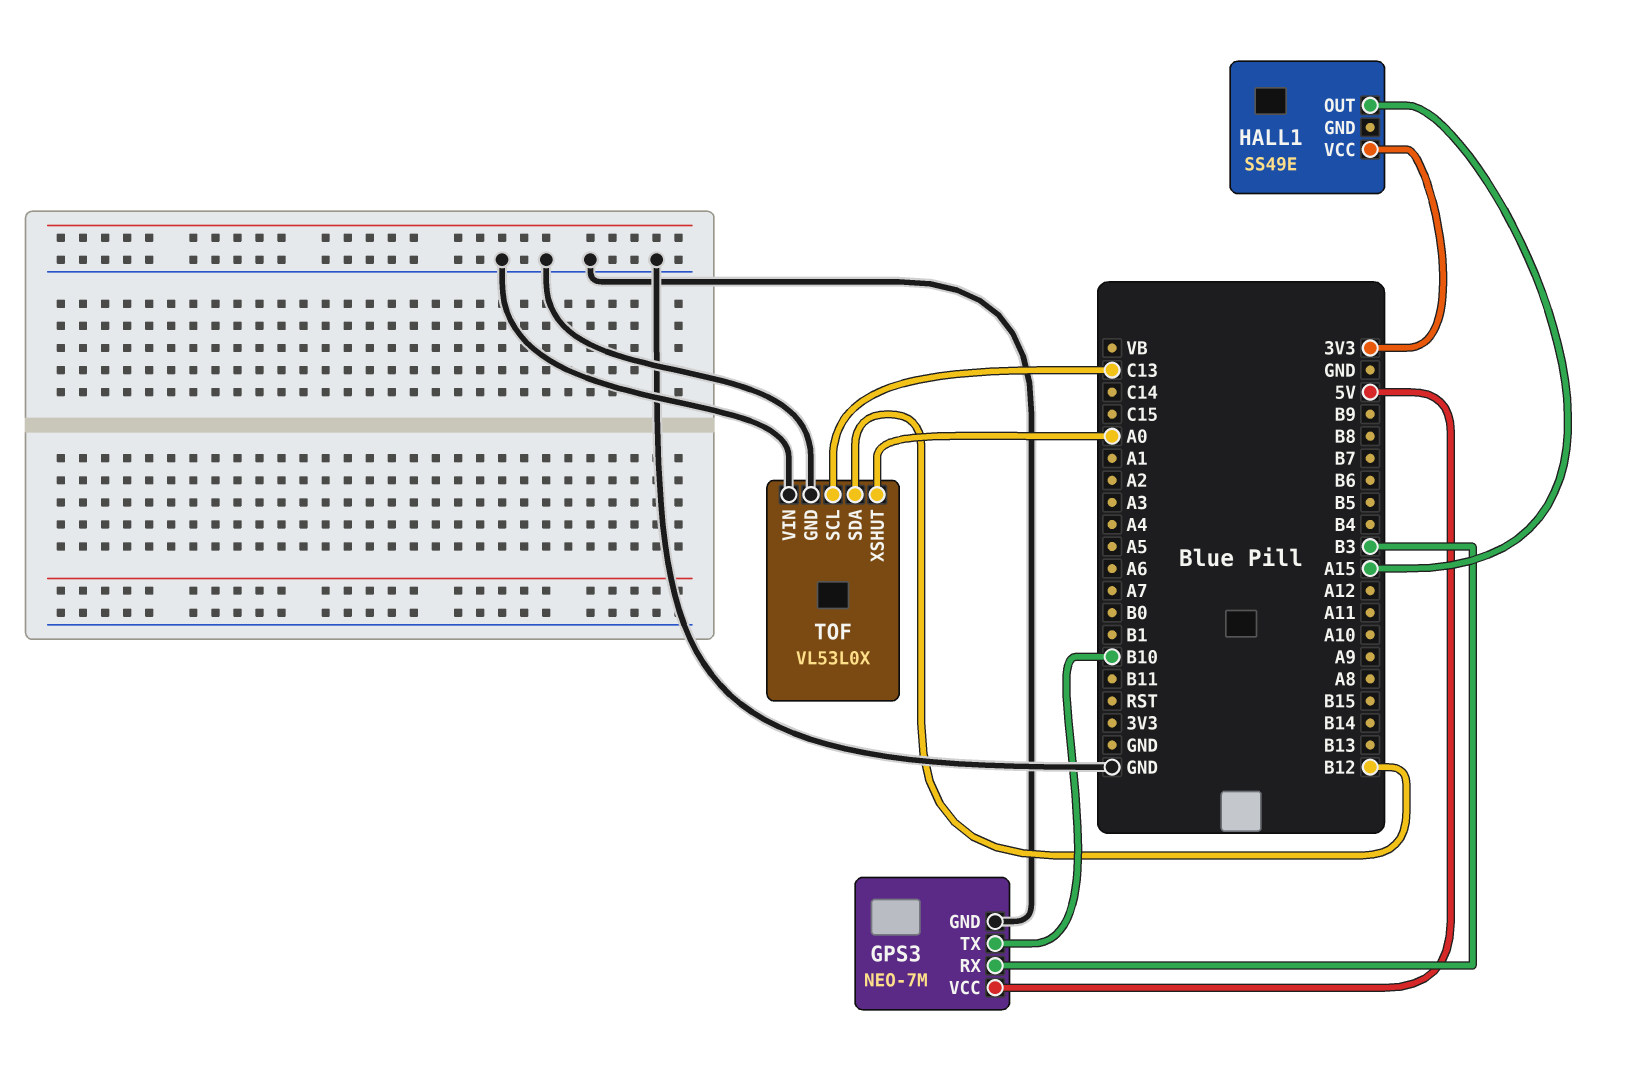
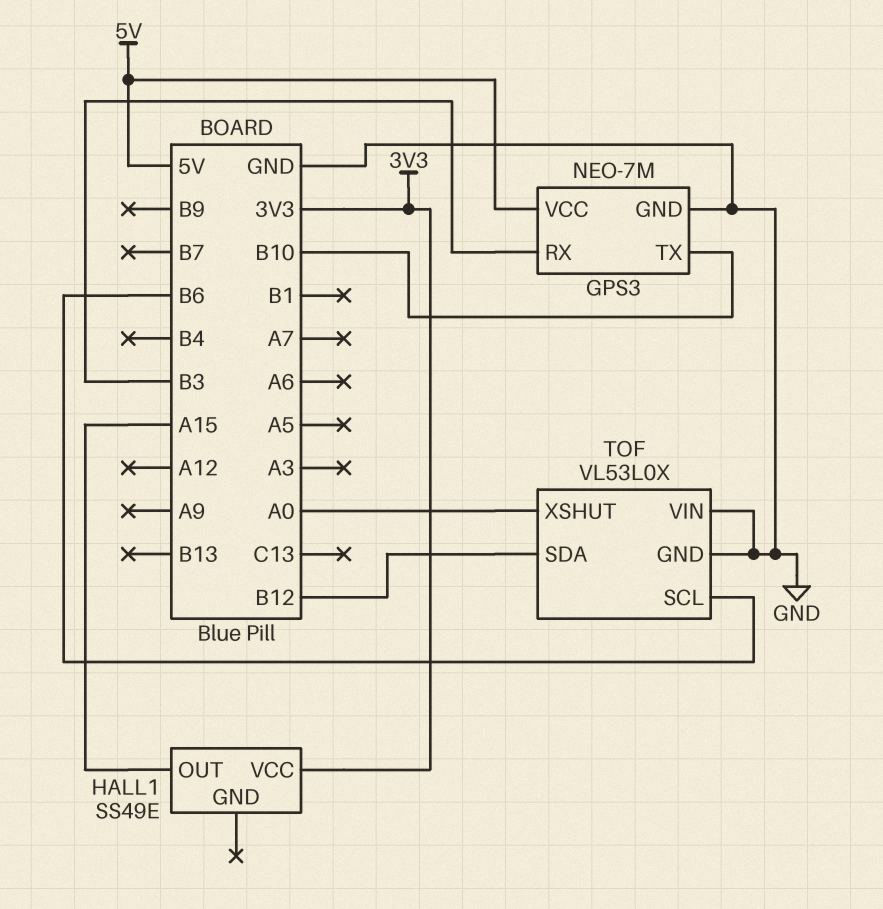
TOF pin SCL: C13 -> B6

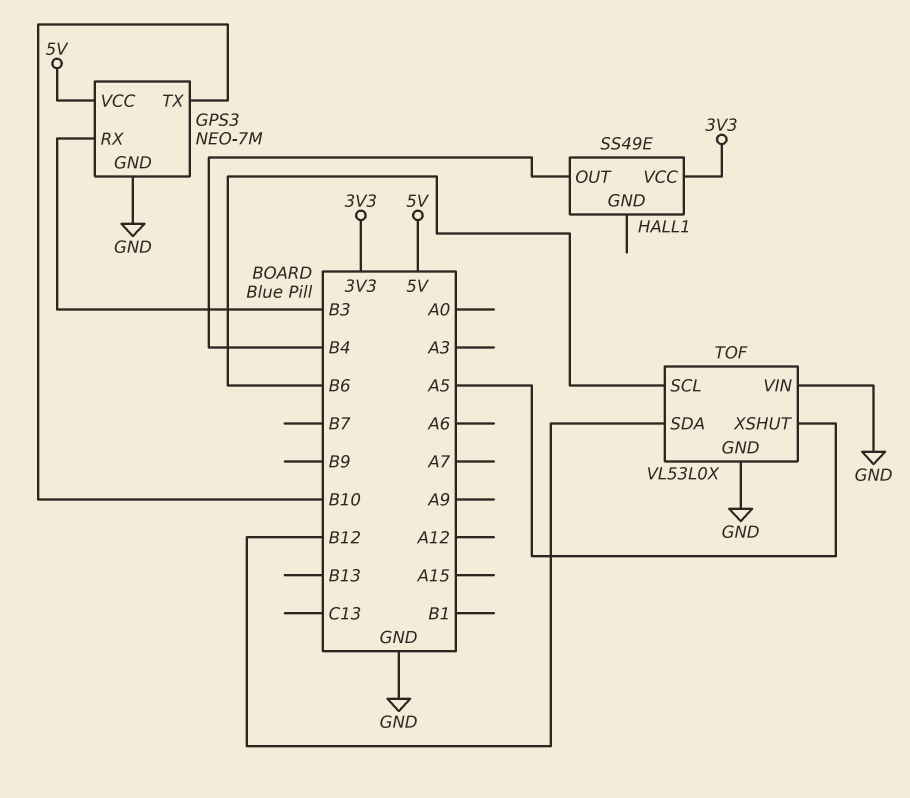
HALL1 pin OUT: A15 -> B4
TOF pin XSHUT: A0 -> A5

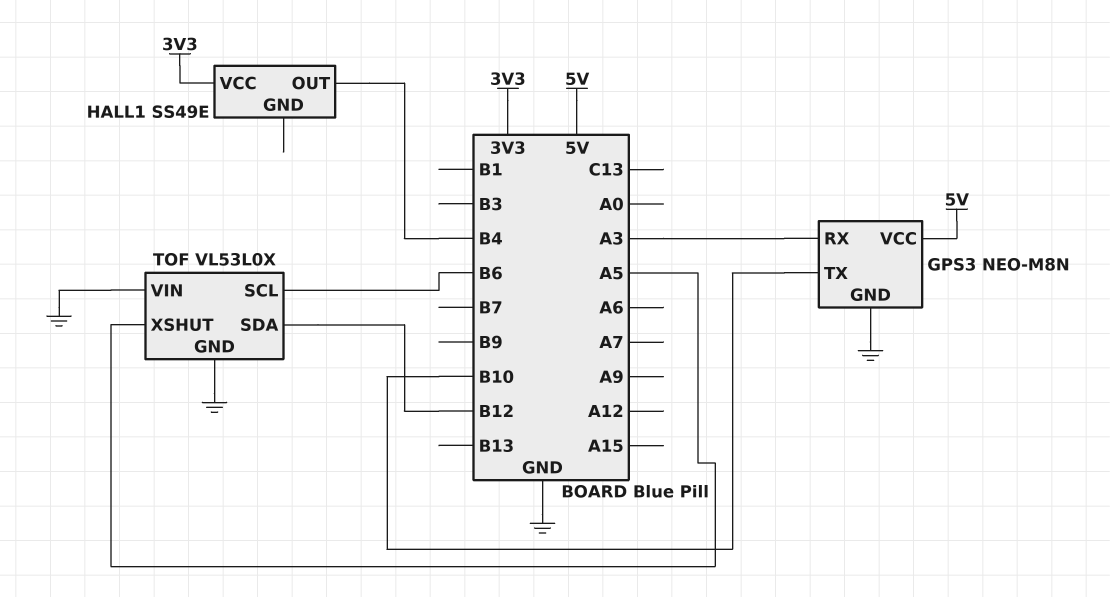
GPS3: NEO-7M -> NEO-M8N
GPS3 pin RX: B3 -> A3

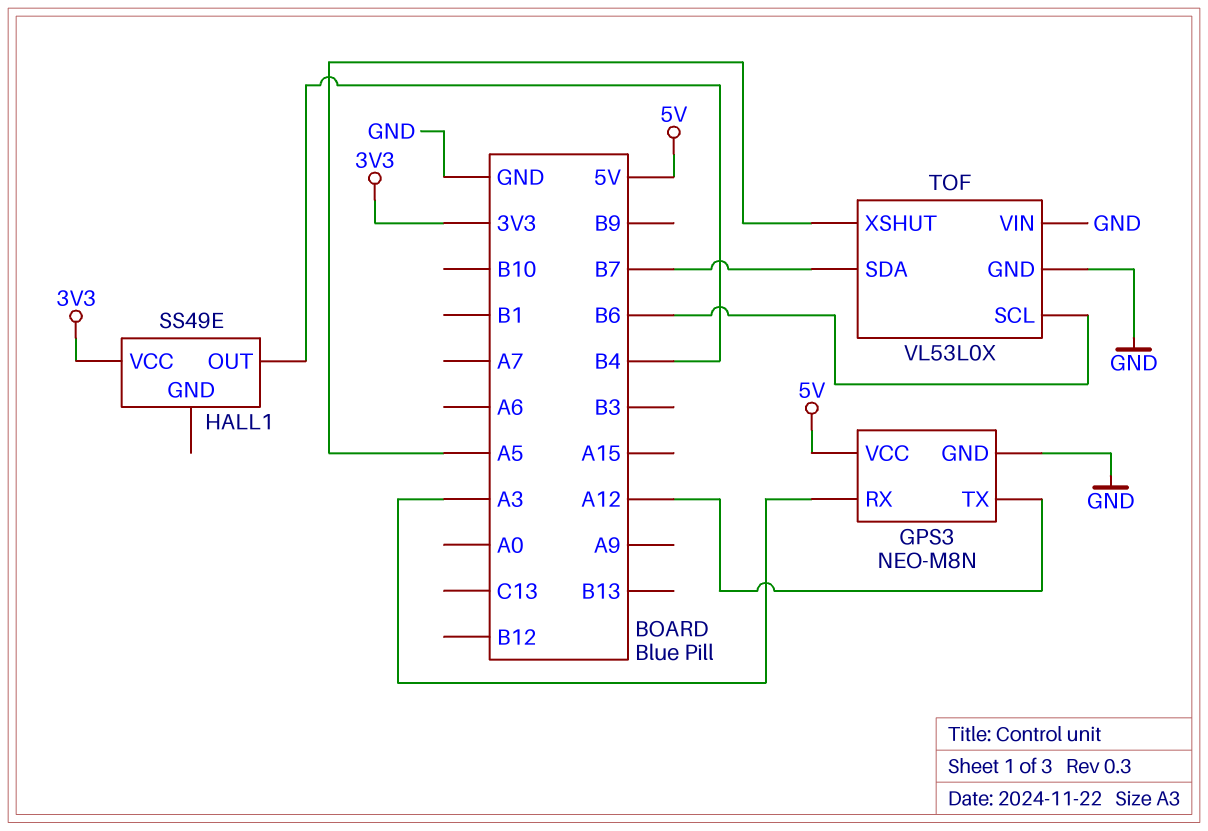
GPS3 pin TX: B10 -> A12
TOF pin SDA: B12 -> B7

